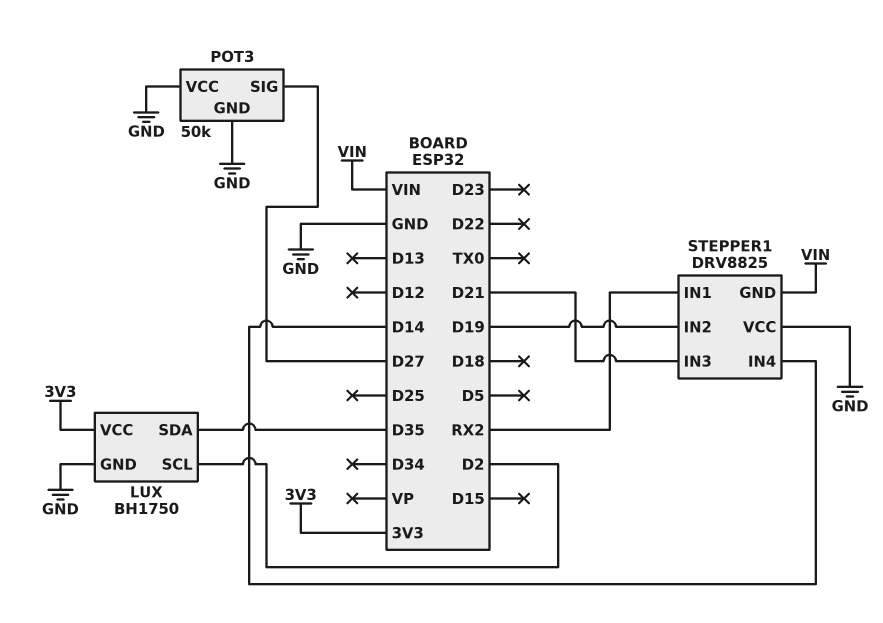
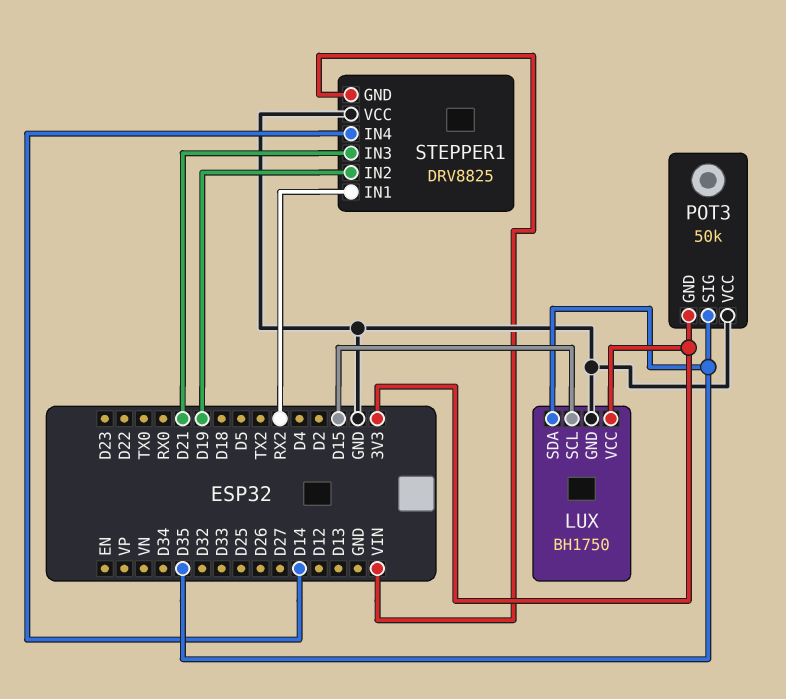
LUX pin SCL: D2 -> D15
POT3 pin GND: GND -> 3V3
POT3 pin SIG: D27 -> D35

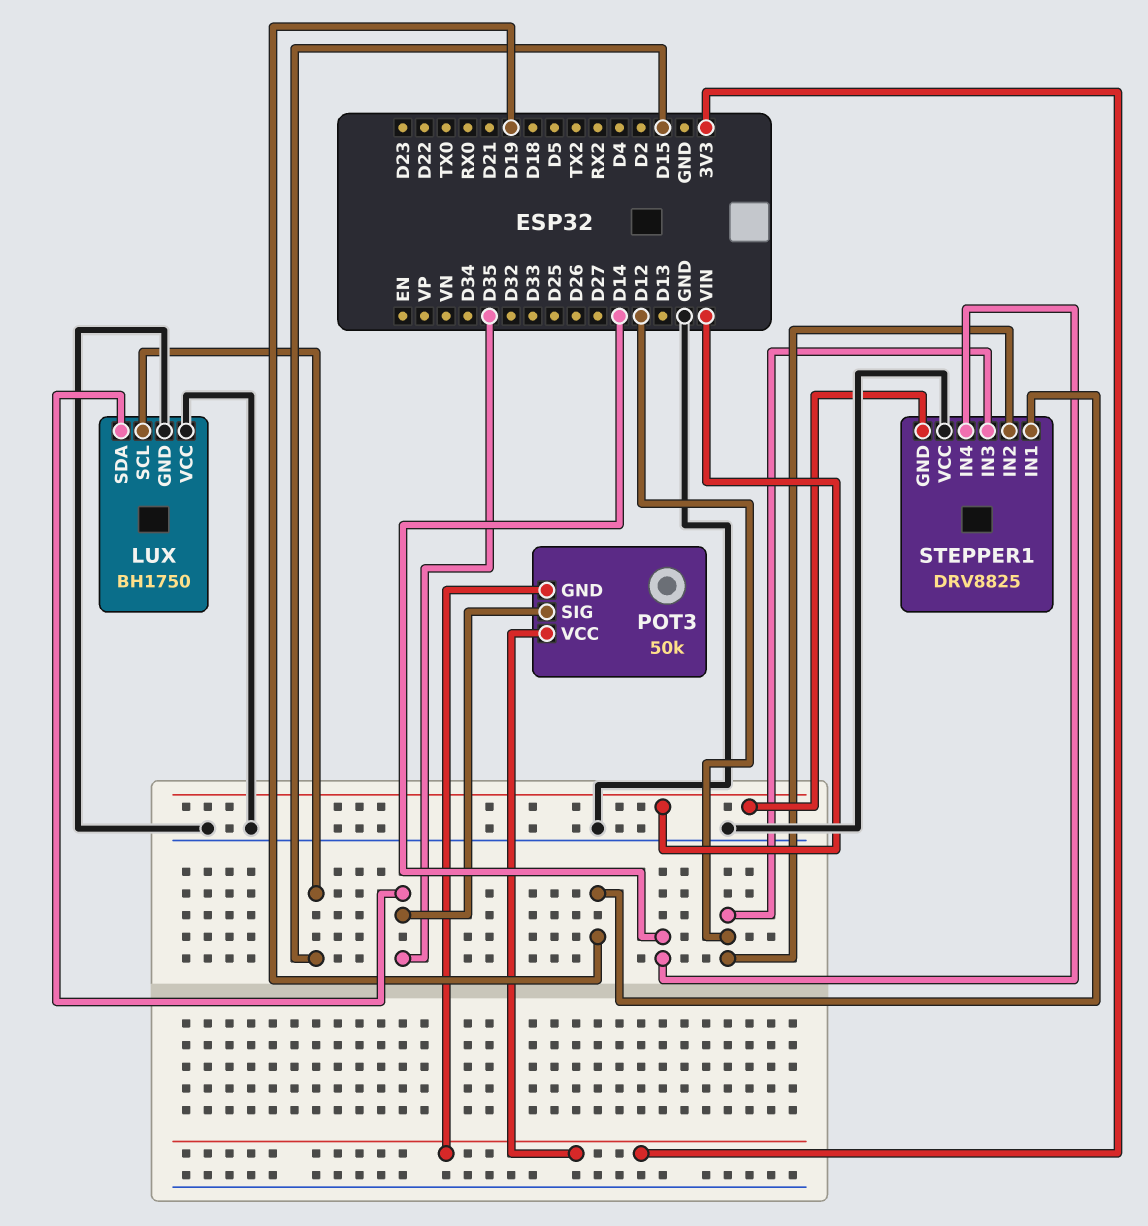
LUX pin VCC: 3V3 -> GND
POT3 pin VCC: GND -> 3V3
STEPPER1 pin IN1: RX2 -> D19
STEPPER1 pin IN2: D19 -> D12
STEPPER1 pin IN3: D21 -> D12

